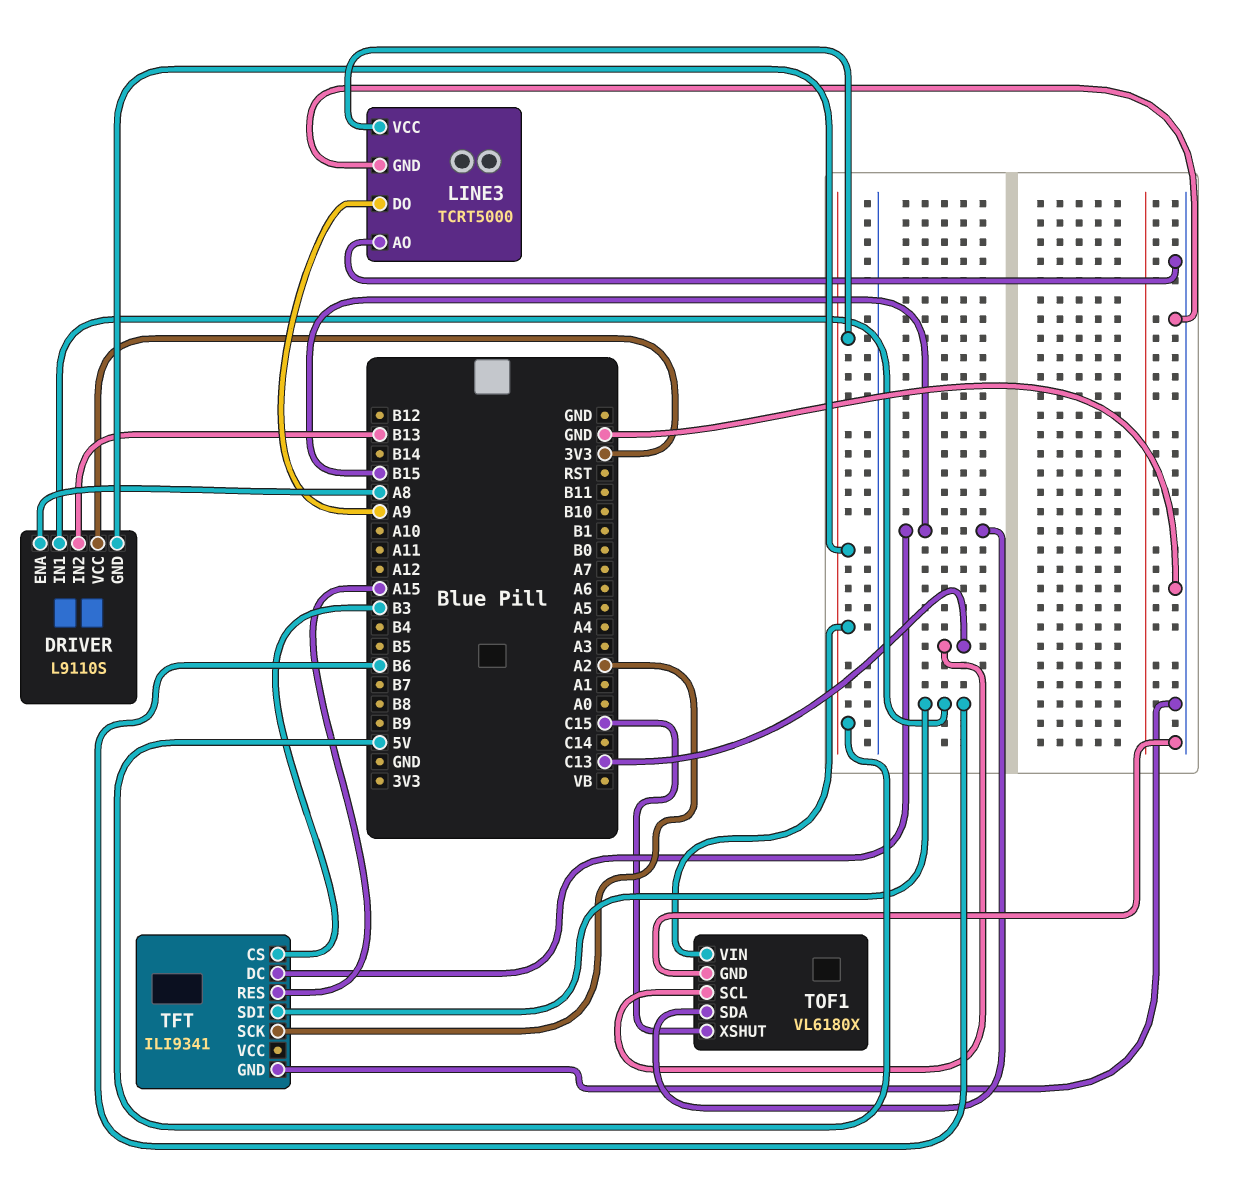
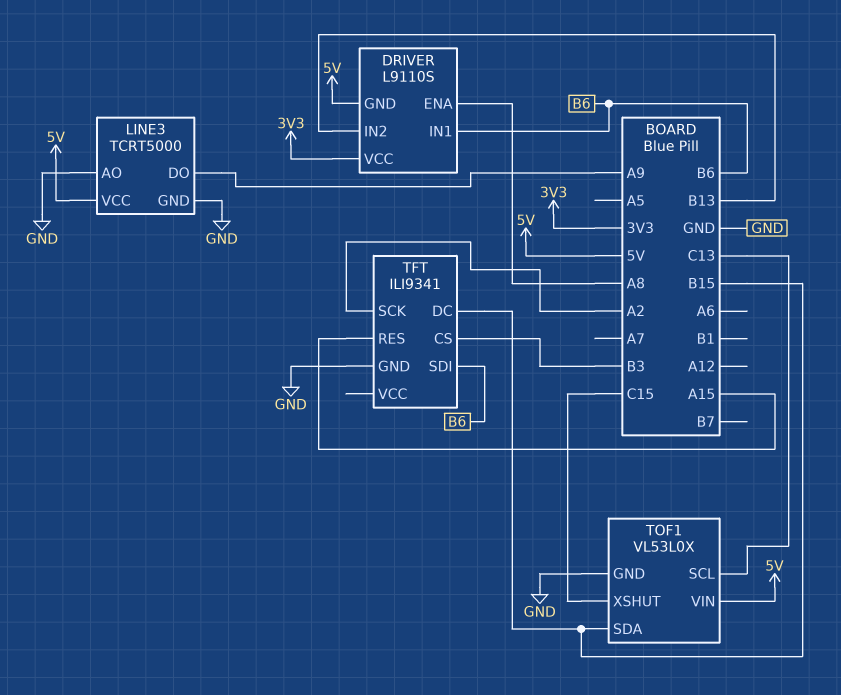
TOF1: VL6180X -> VL53L0X

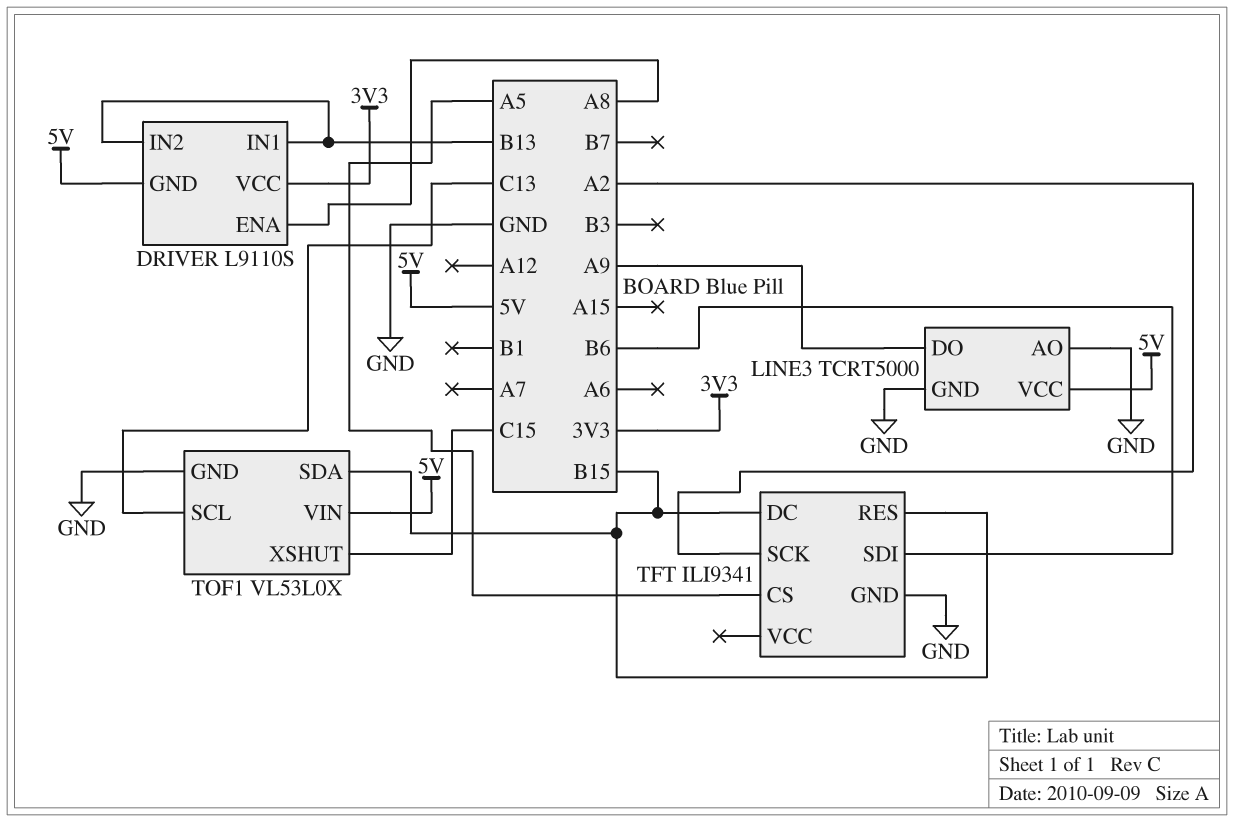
DRIVER pin IN1: B6 -> B13
TFT pin CS: B3 -> A5
TFT pin RES: A15 -> B15

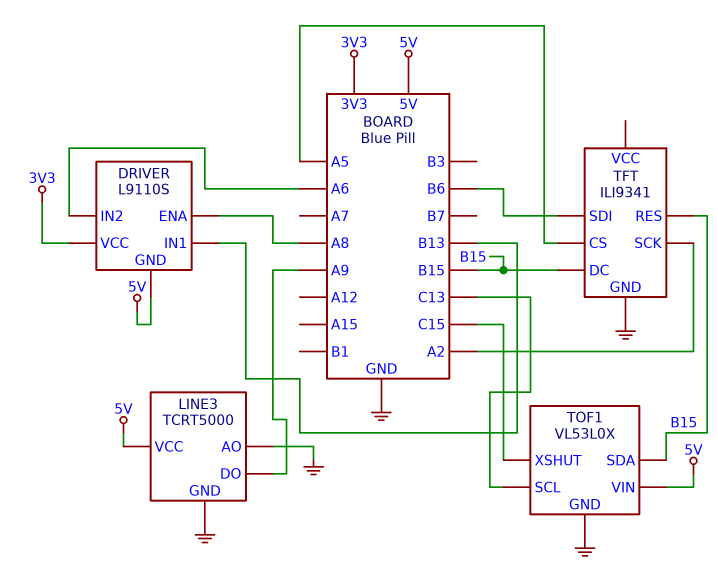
DRIVER pin IN2: B13 -> A6

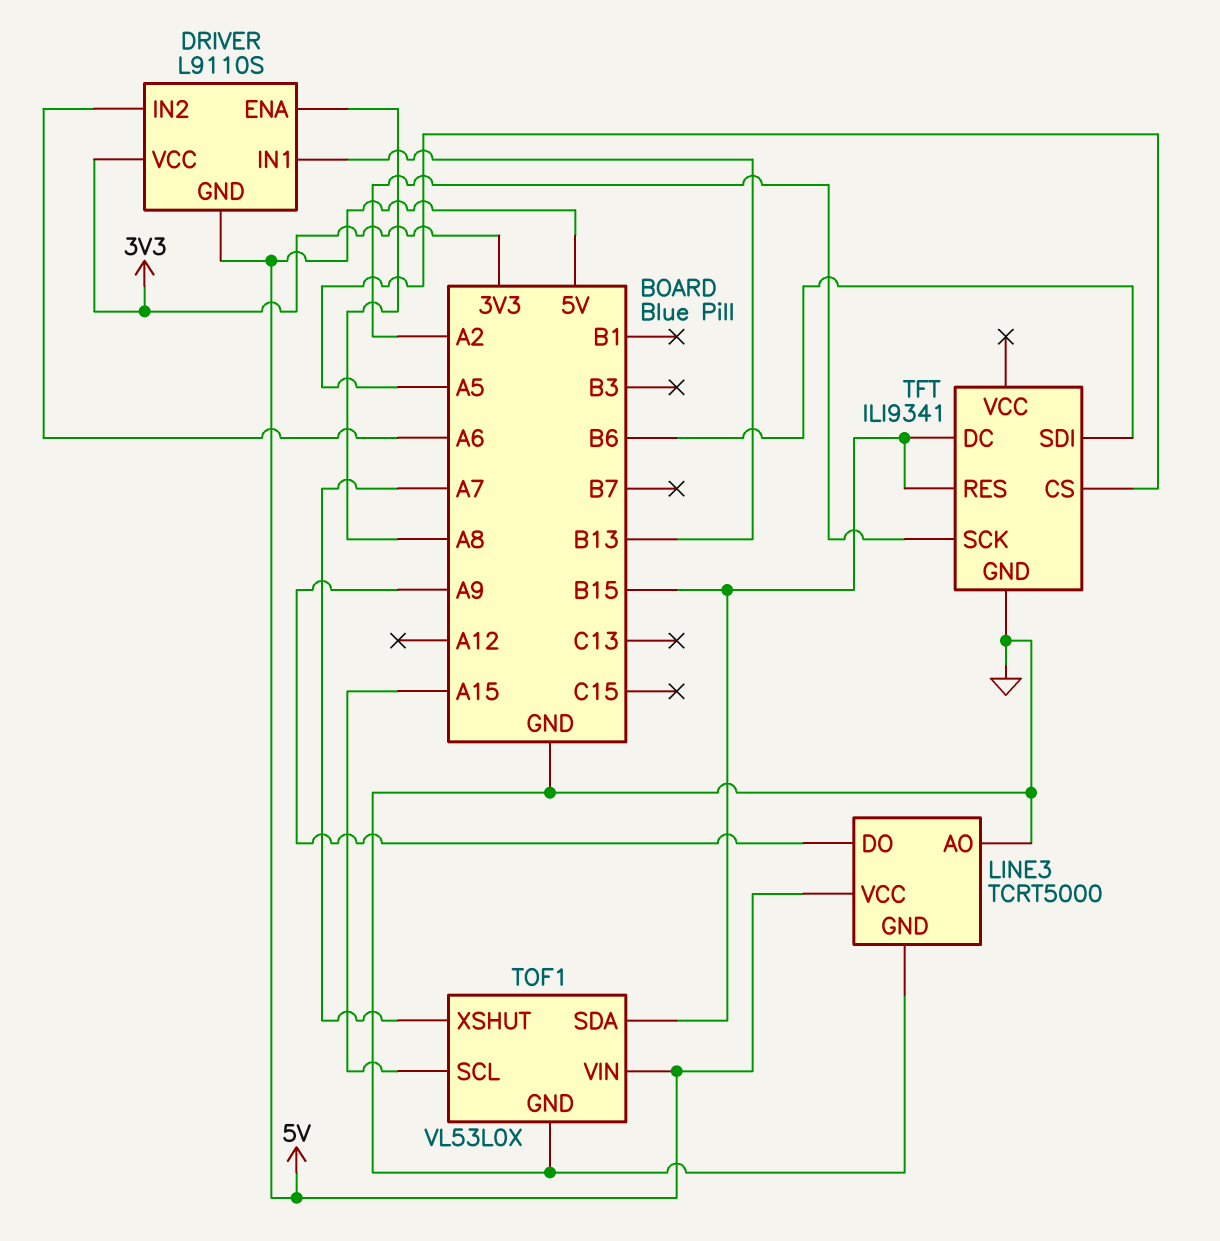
TOF1 pin SCL: C13 -> A15
TOF1 pin XSHUT: C15 -> A7

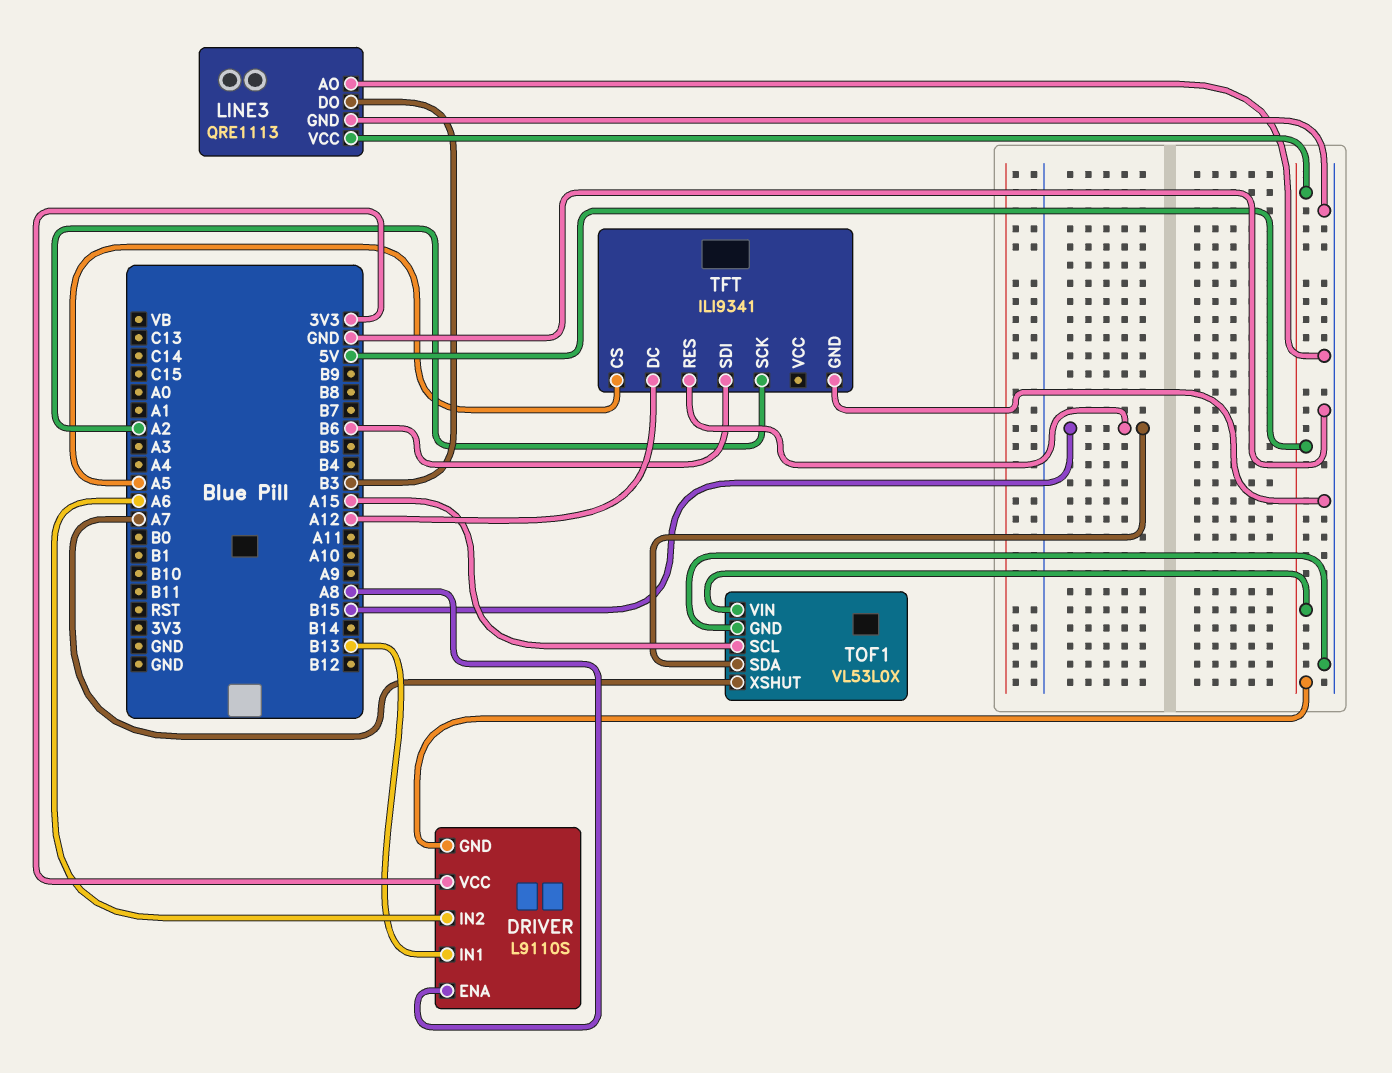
LINE3: TCRT5000 -> QRE1113
LINE3 pin DO: A9 -> B3
TFT pin DC: B15 -> A12

